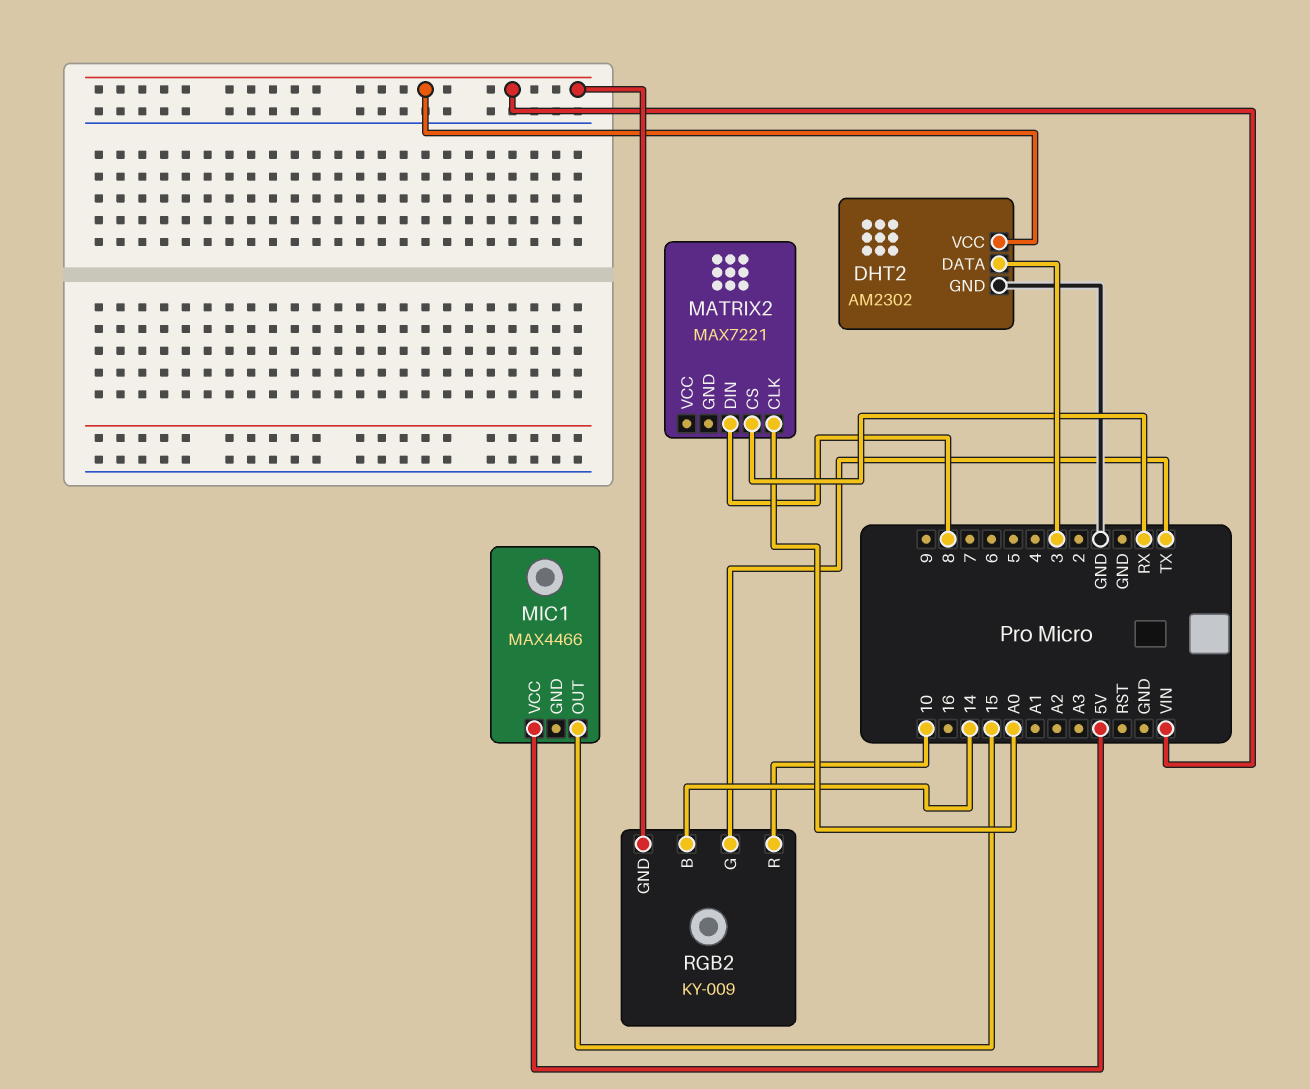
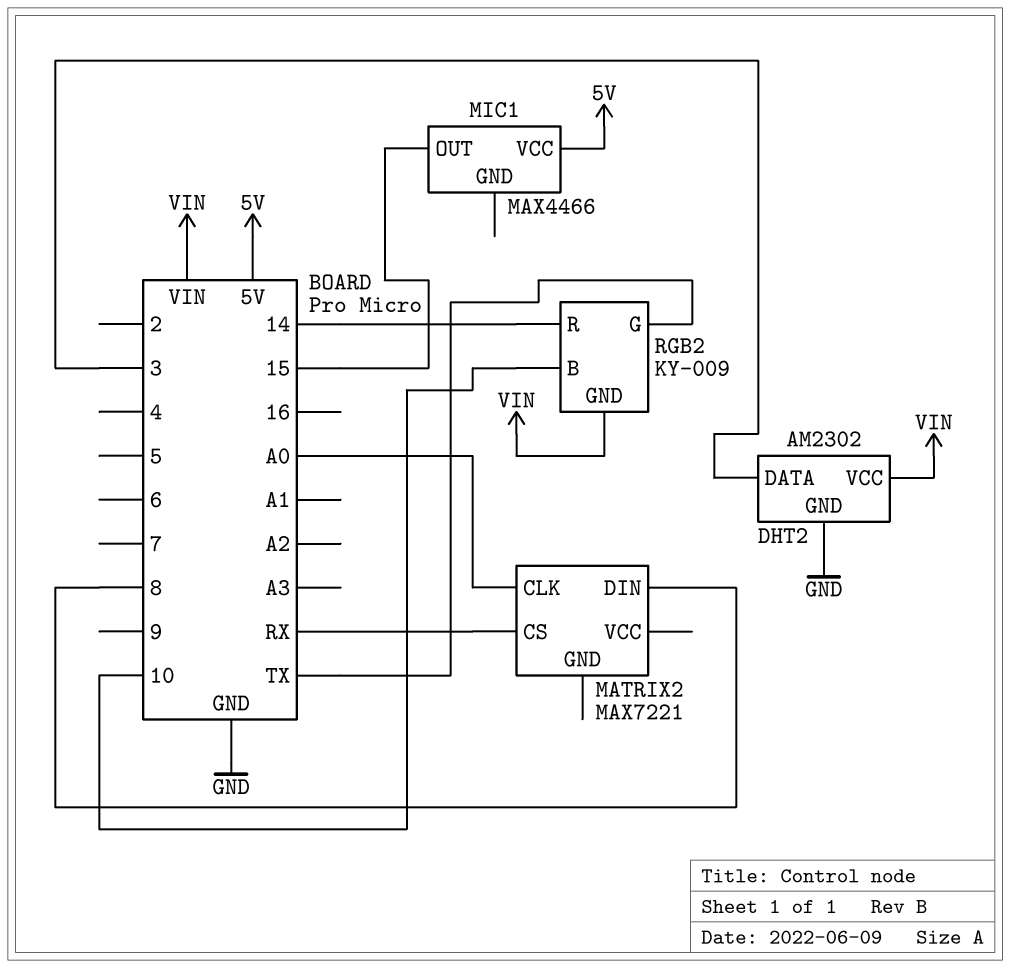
RGB2 pin B: 14 -> 10
RGB2 pin R: 10 -> 14

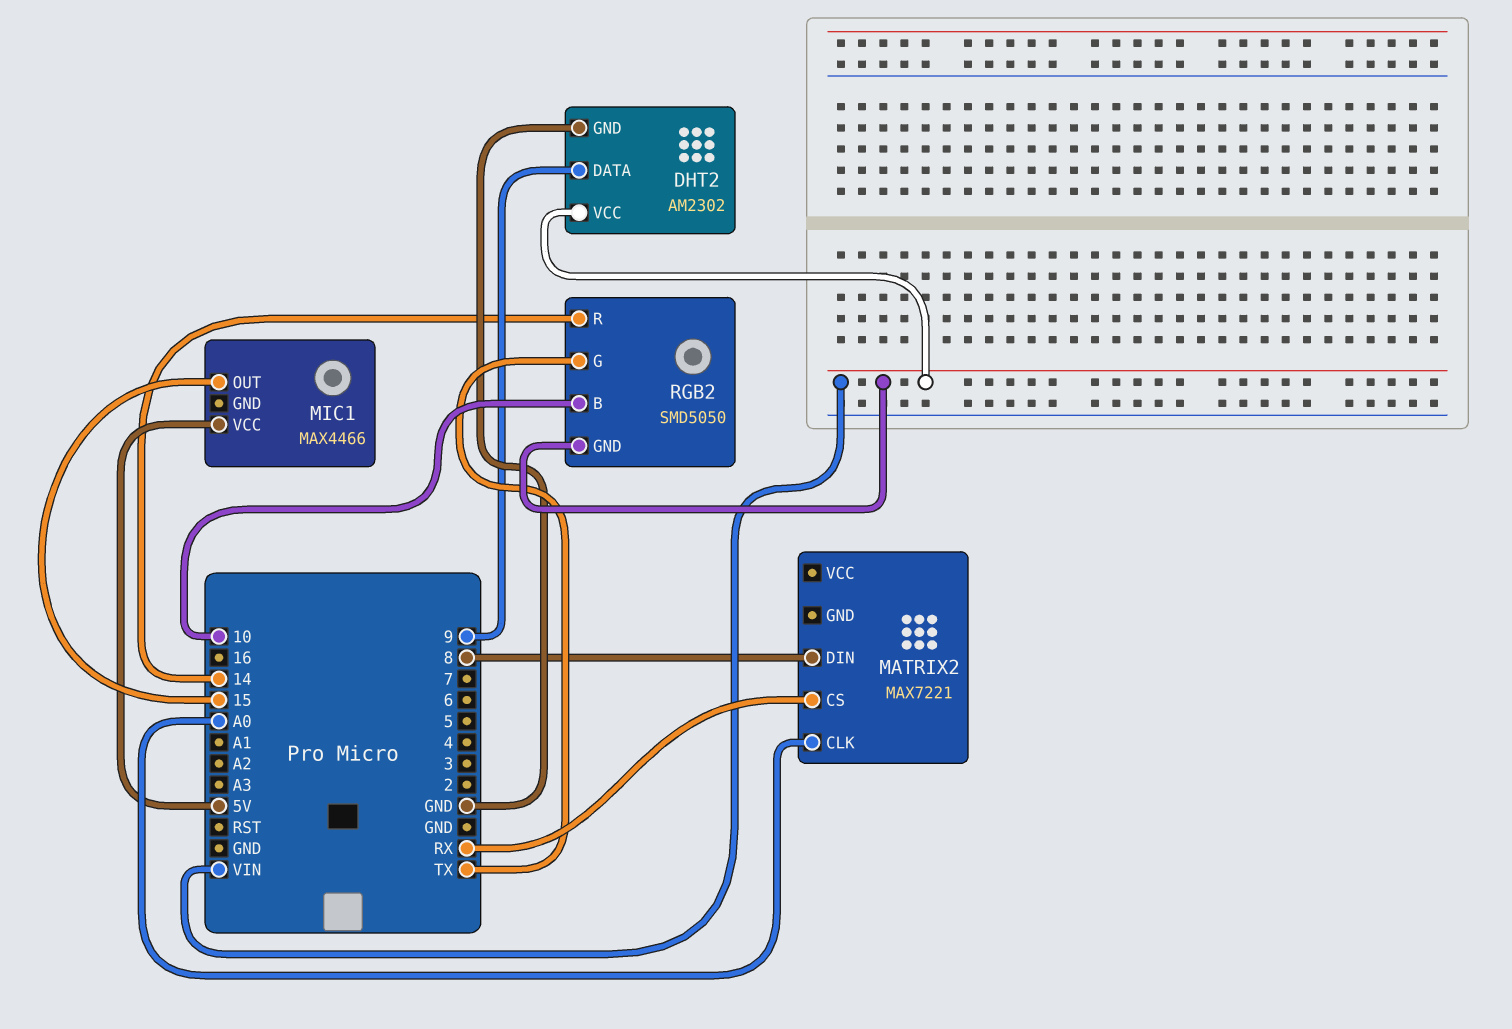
DHT2 pin DATA: 3 -> 9
RGB2: KY-009 -> SMD5050

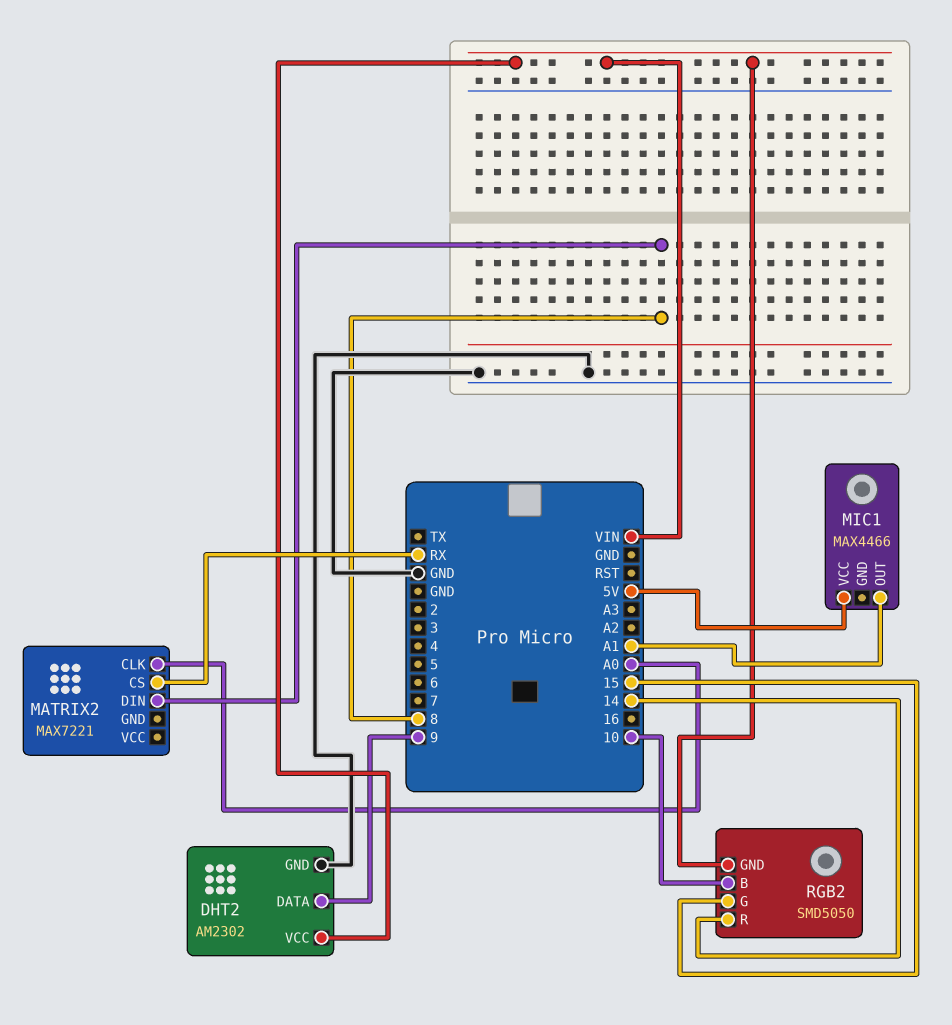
MIC1 pin OUT: 15 -> A1
RGB2 pin G: TX -> 15

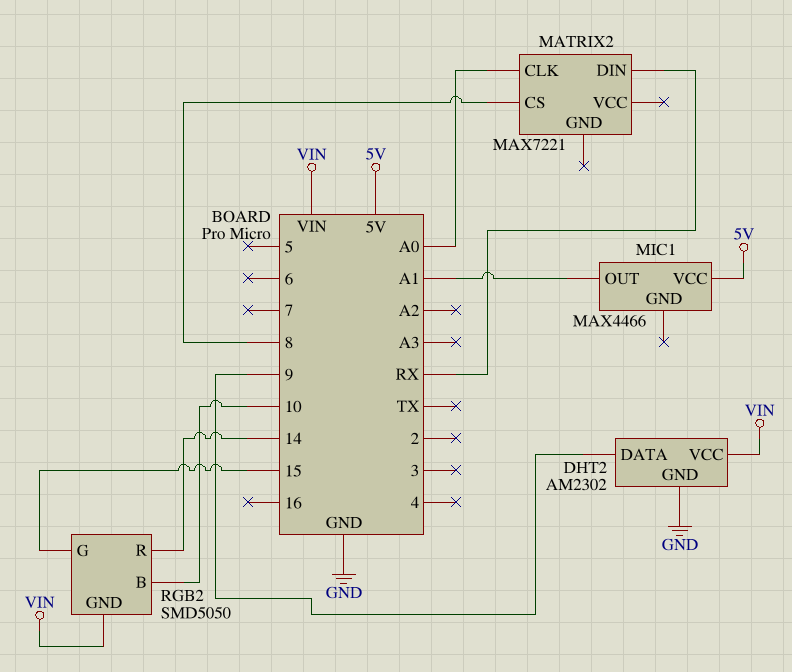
MATRIX2 pin CS: RX -> 8
MATRIX2 pin DIN: 8 -> RX

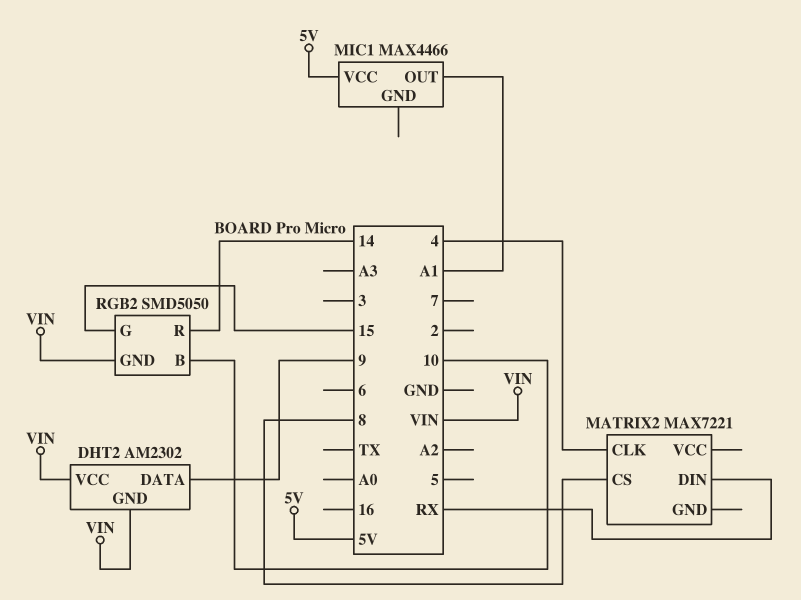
DHT2 pin GND: GND -> VIN
MATRIX2 pin CLK: A0 -> 4

